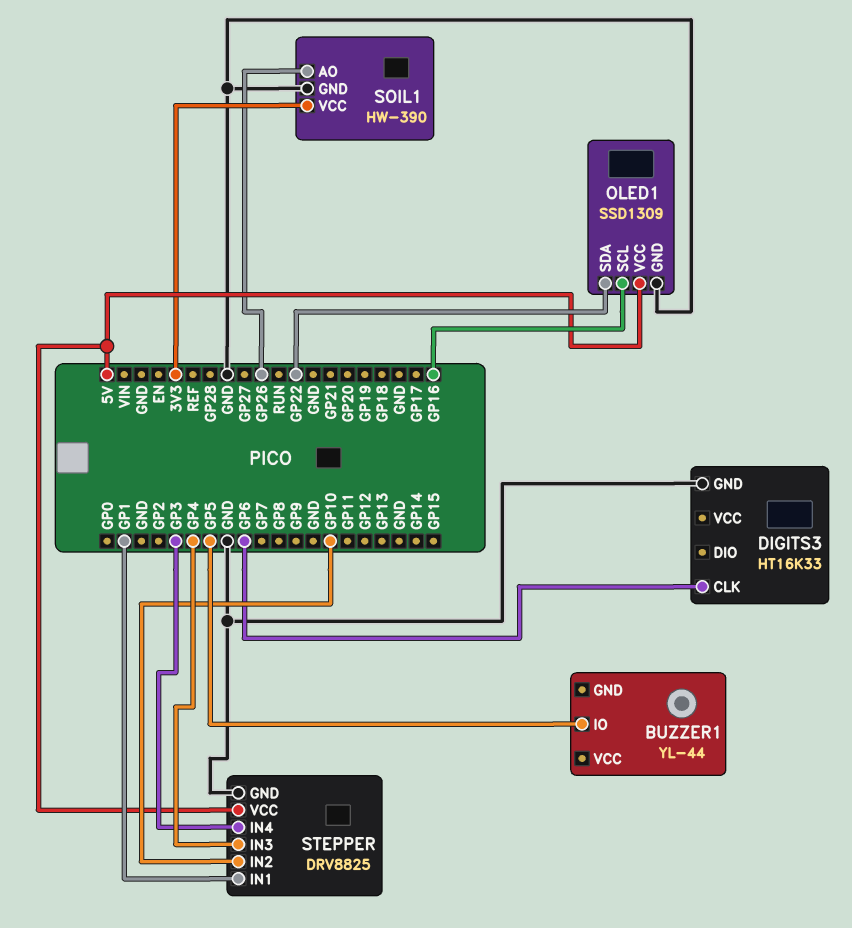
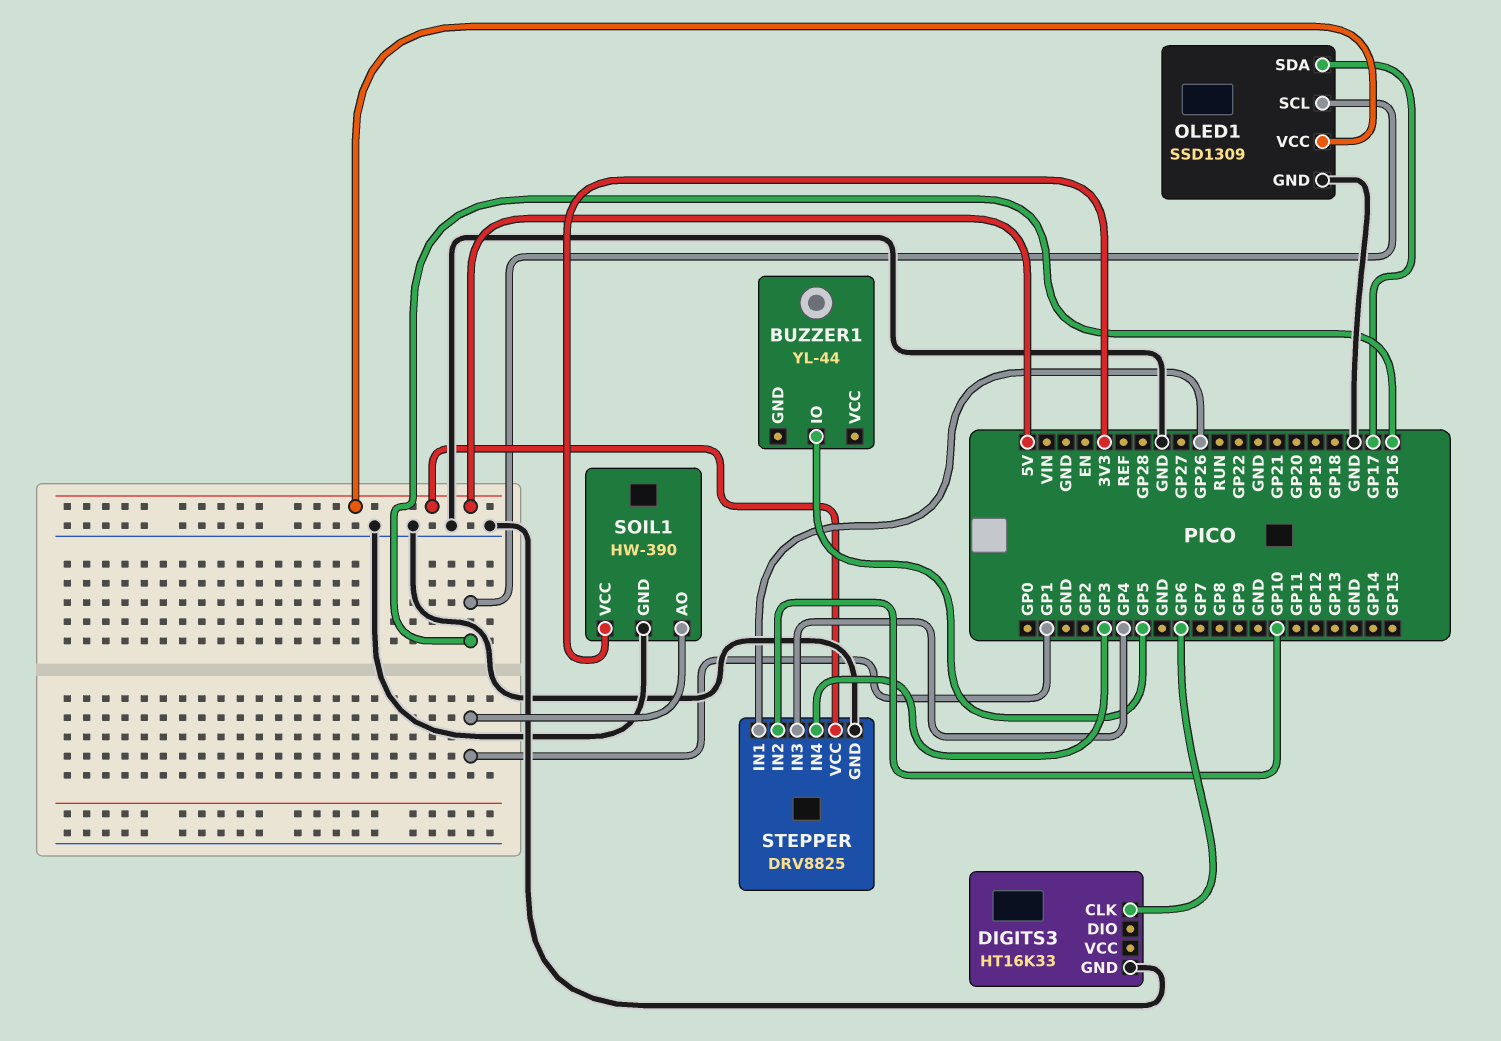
OLED1 pin SDA: GP22 -> GP17
SOIL1 pin AO: GP26 -> GP1
STEPPER pin IN1: GP1 -> GP26

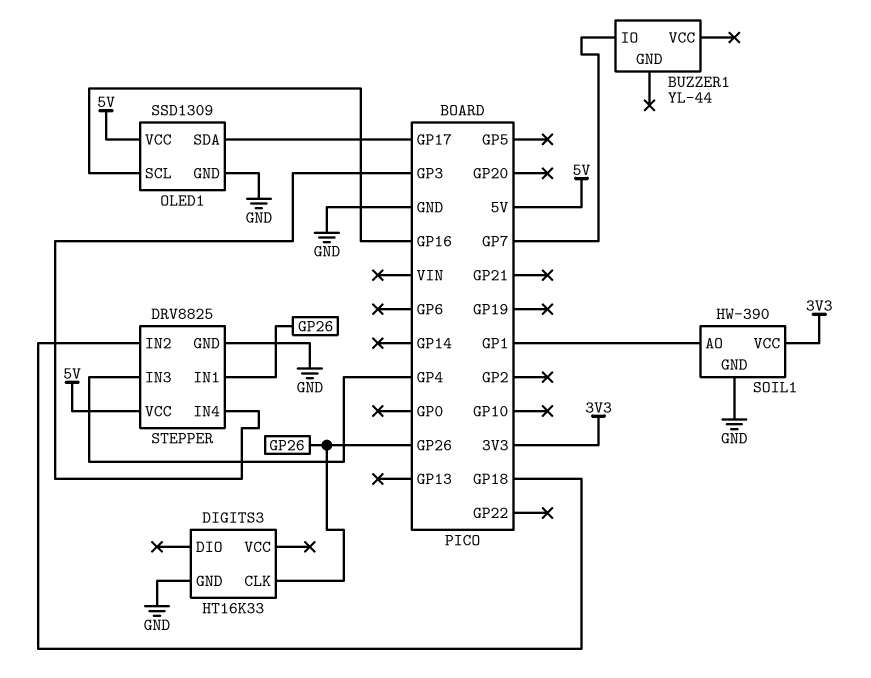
BUZZER1 pin IO: GP5 -> GP7
DIGITS3 pin CLK: GP6 -> GP26
STEPPER pin IN2: GP10 -> GP18

